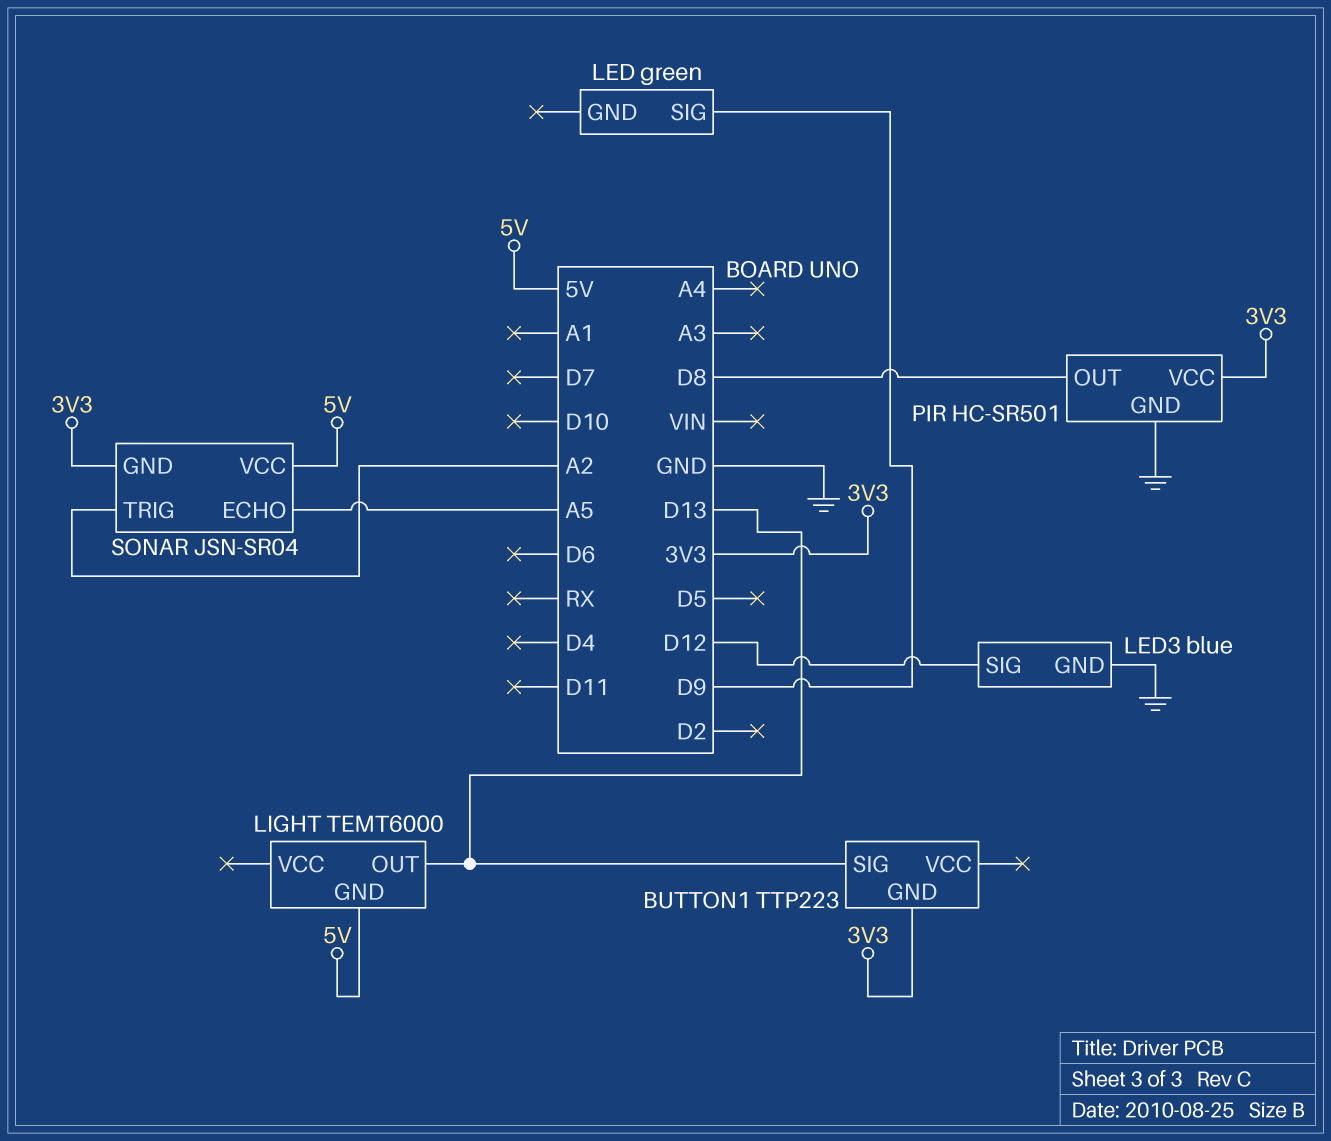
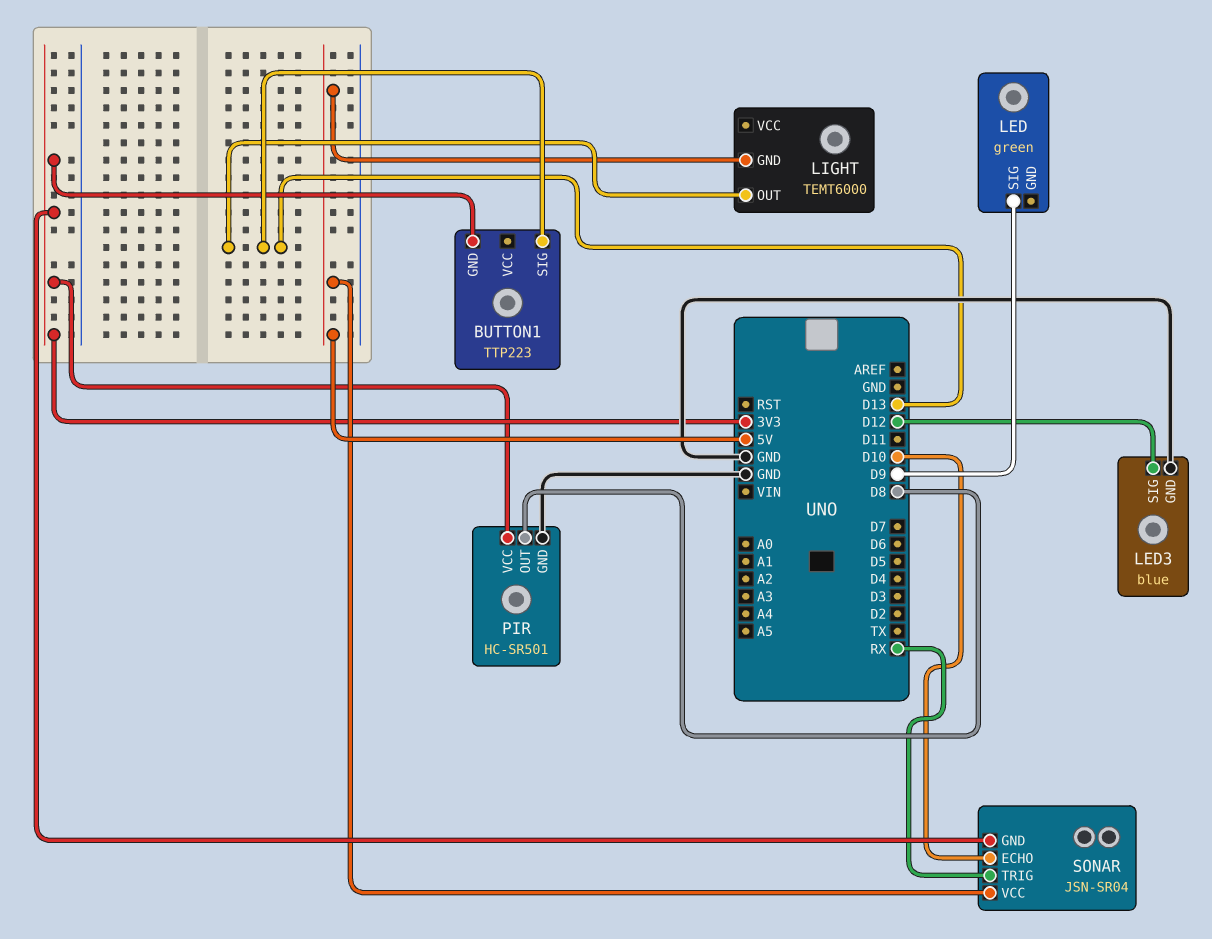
SONAR pin ECHO: A5 -> D10
SONAR pin TRIG: A2 -> RX

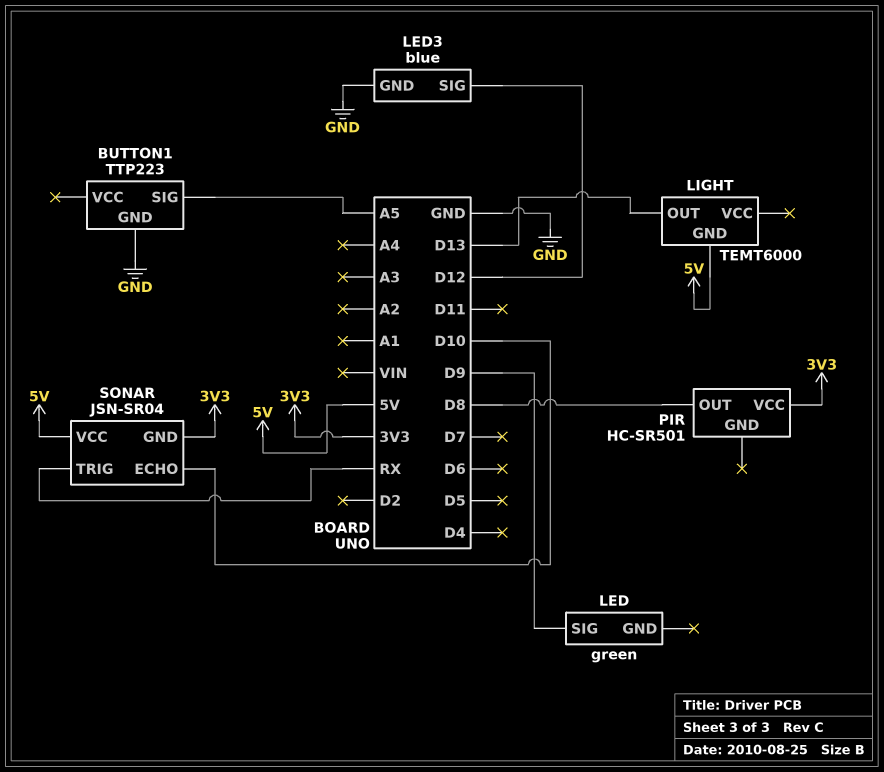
BUTTON1 pin GND: 3V3 -> GND
BUTTON1 pin SIG: D13 -> A5
PIR pin GND: GND -> none

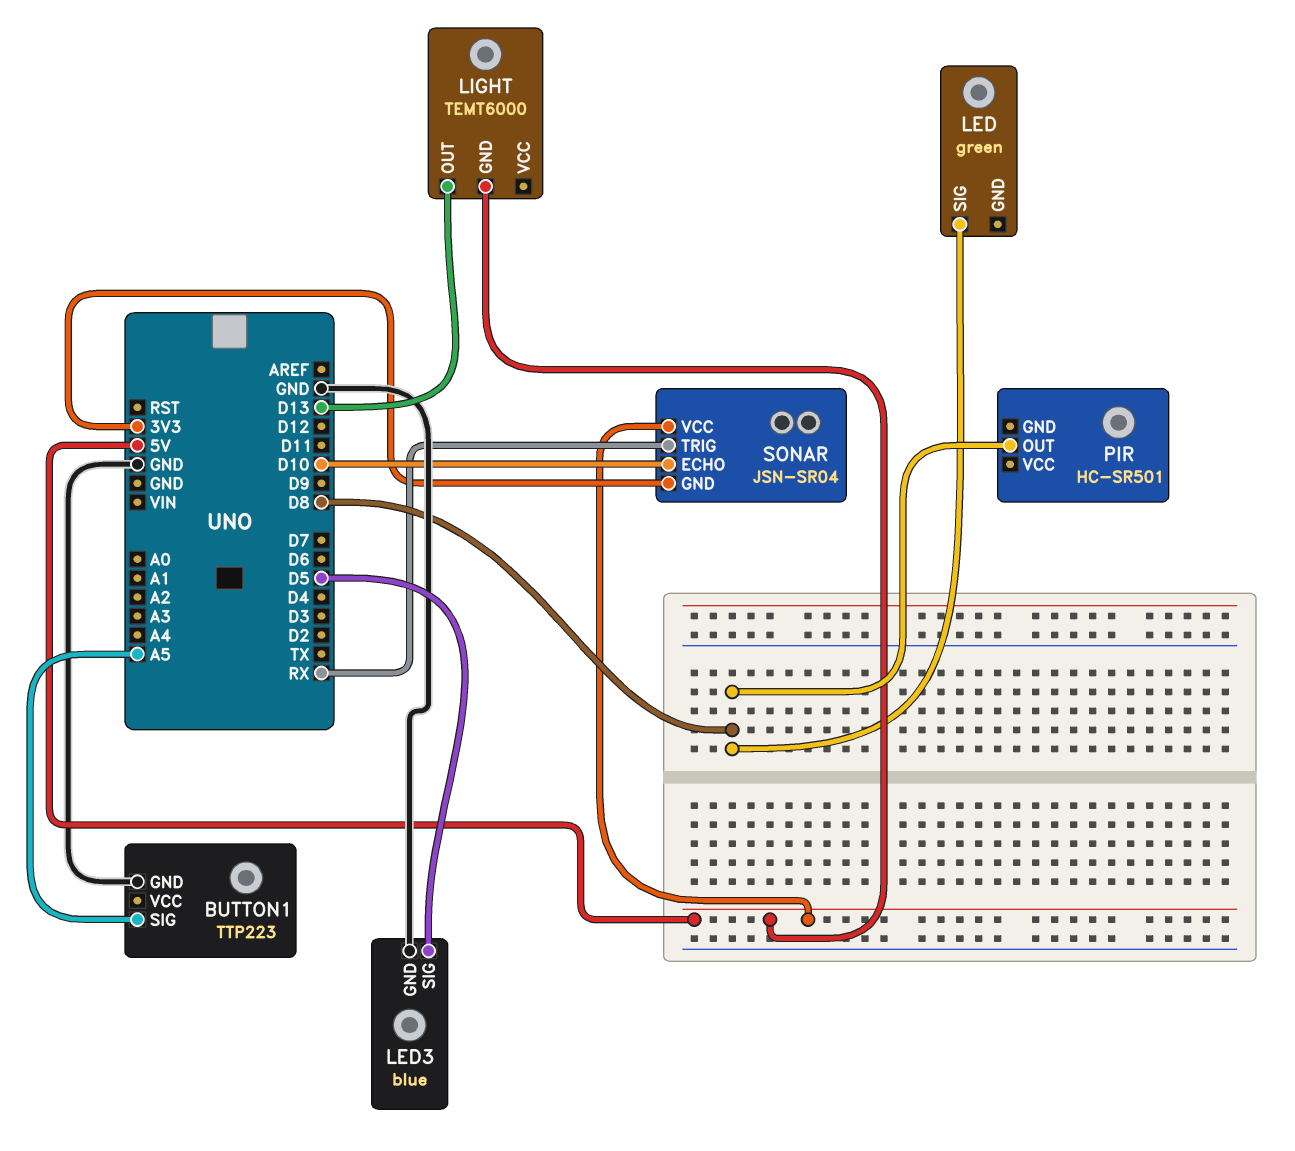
LED pin SIG: D9 -> D8
LED3 pin SIG: D12 -> D5
PIR pin VCC: 3V3 -> none

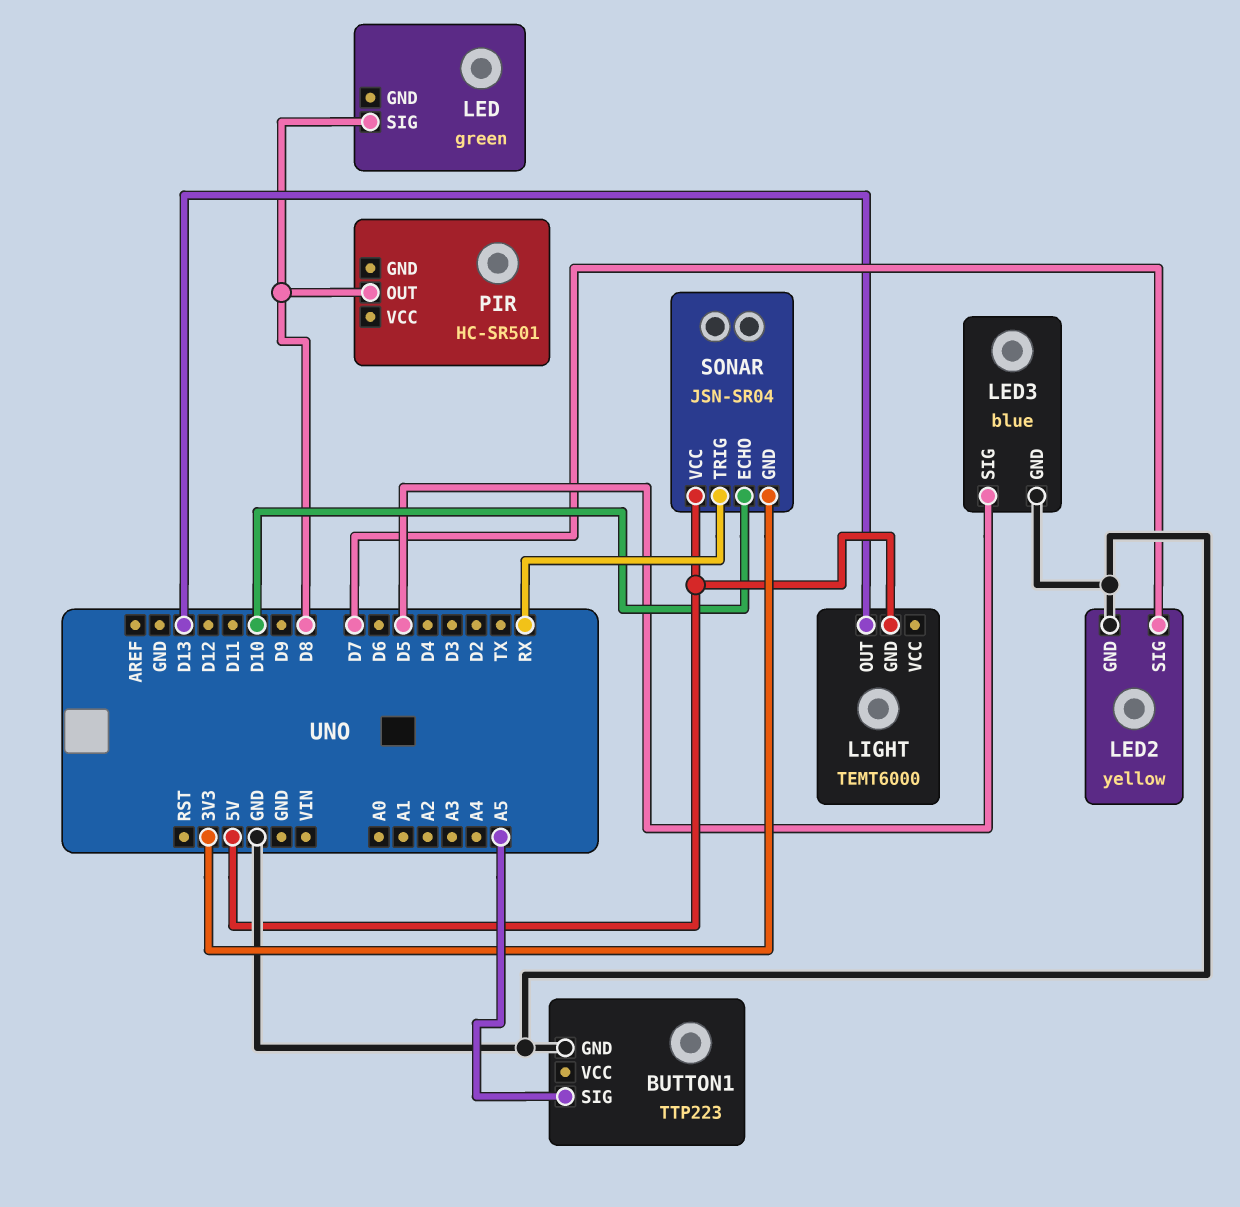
LED2: none -> yellow
LED2 pin GND: none -> GND
LED2 pin SIG: none -> D7

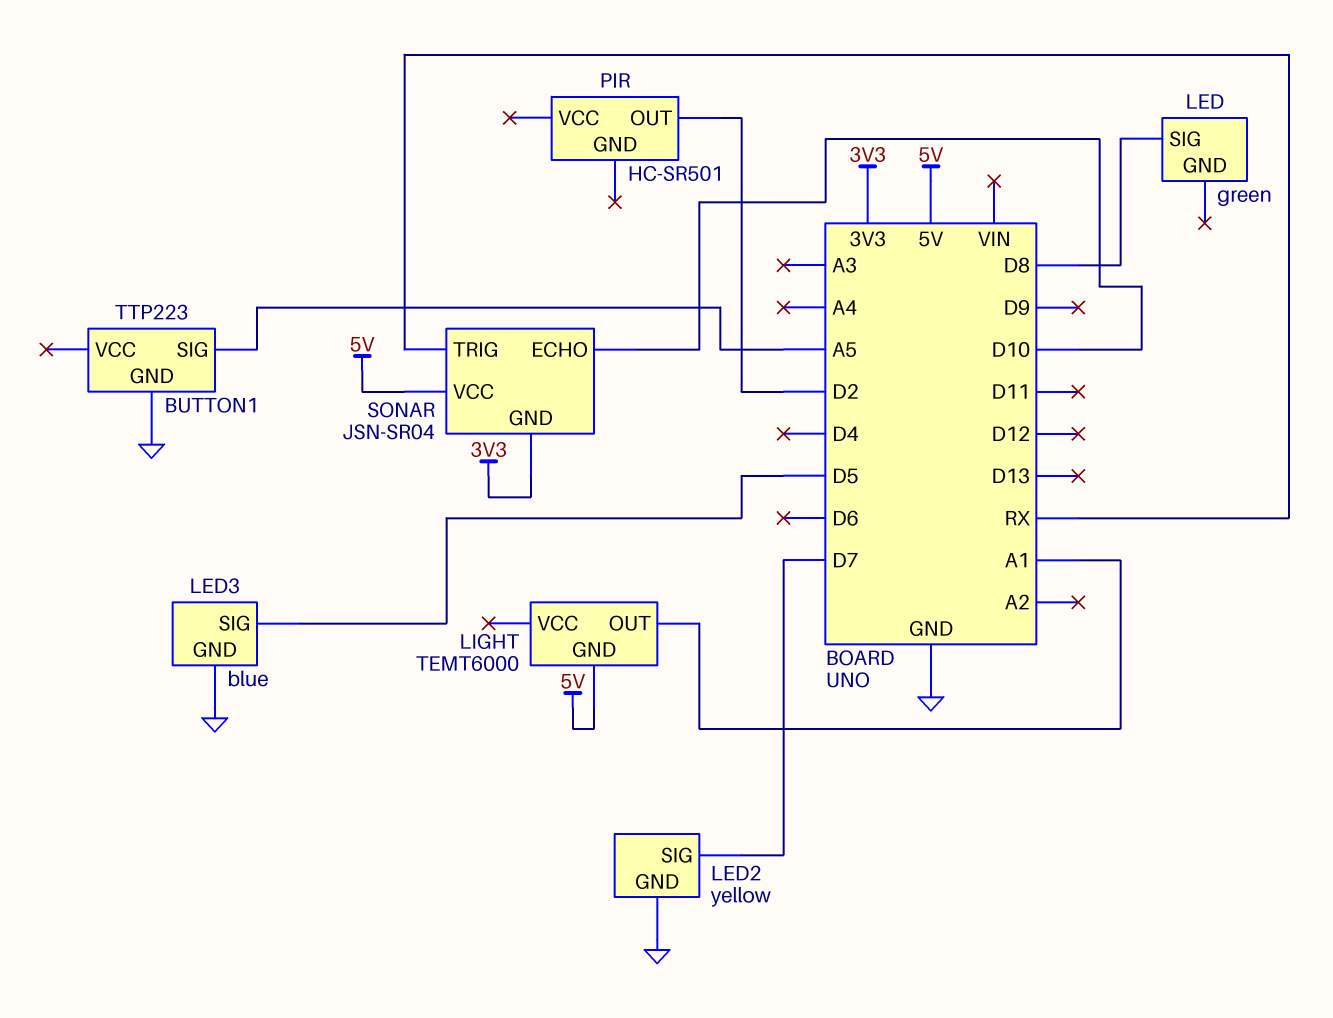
LIGHT pin OUT: D13 -> A1
PIR pin OUT: D8 -> D2

